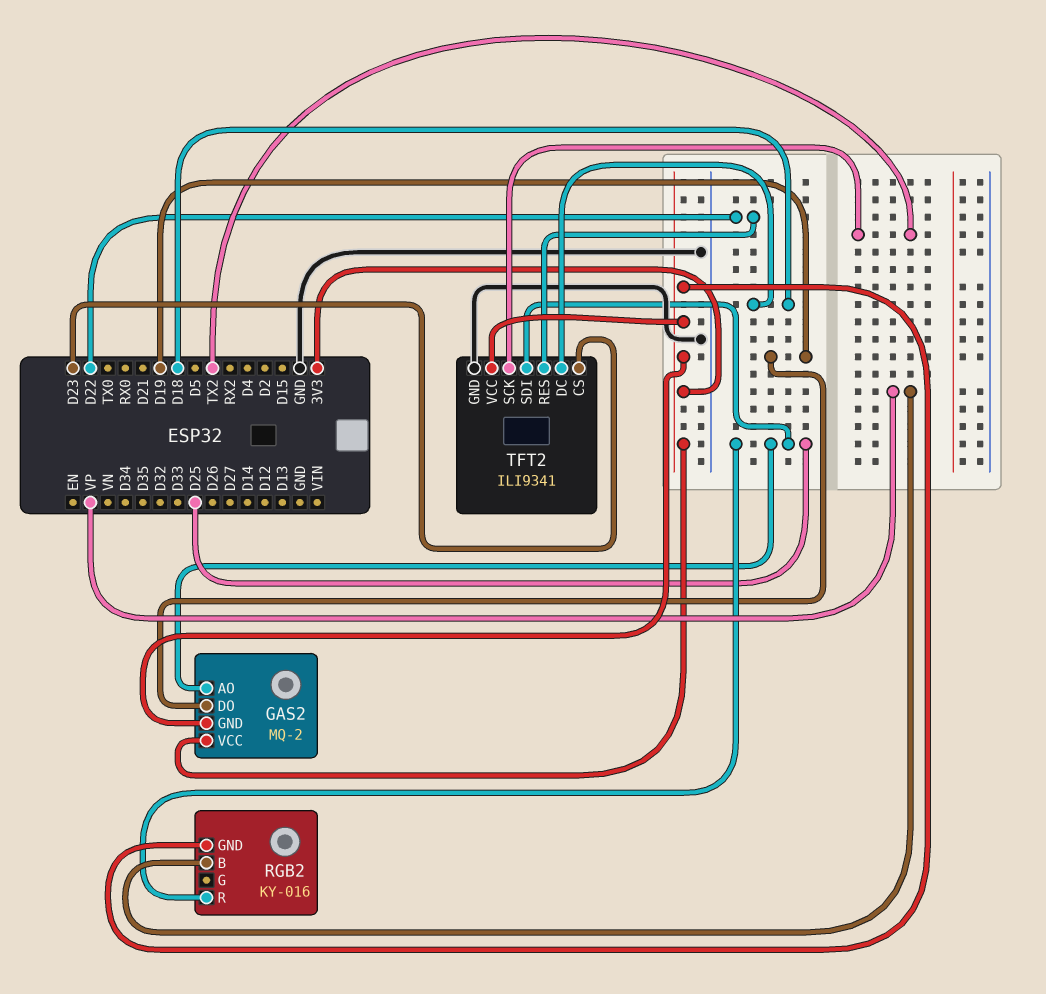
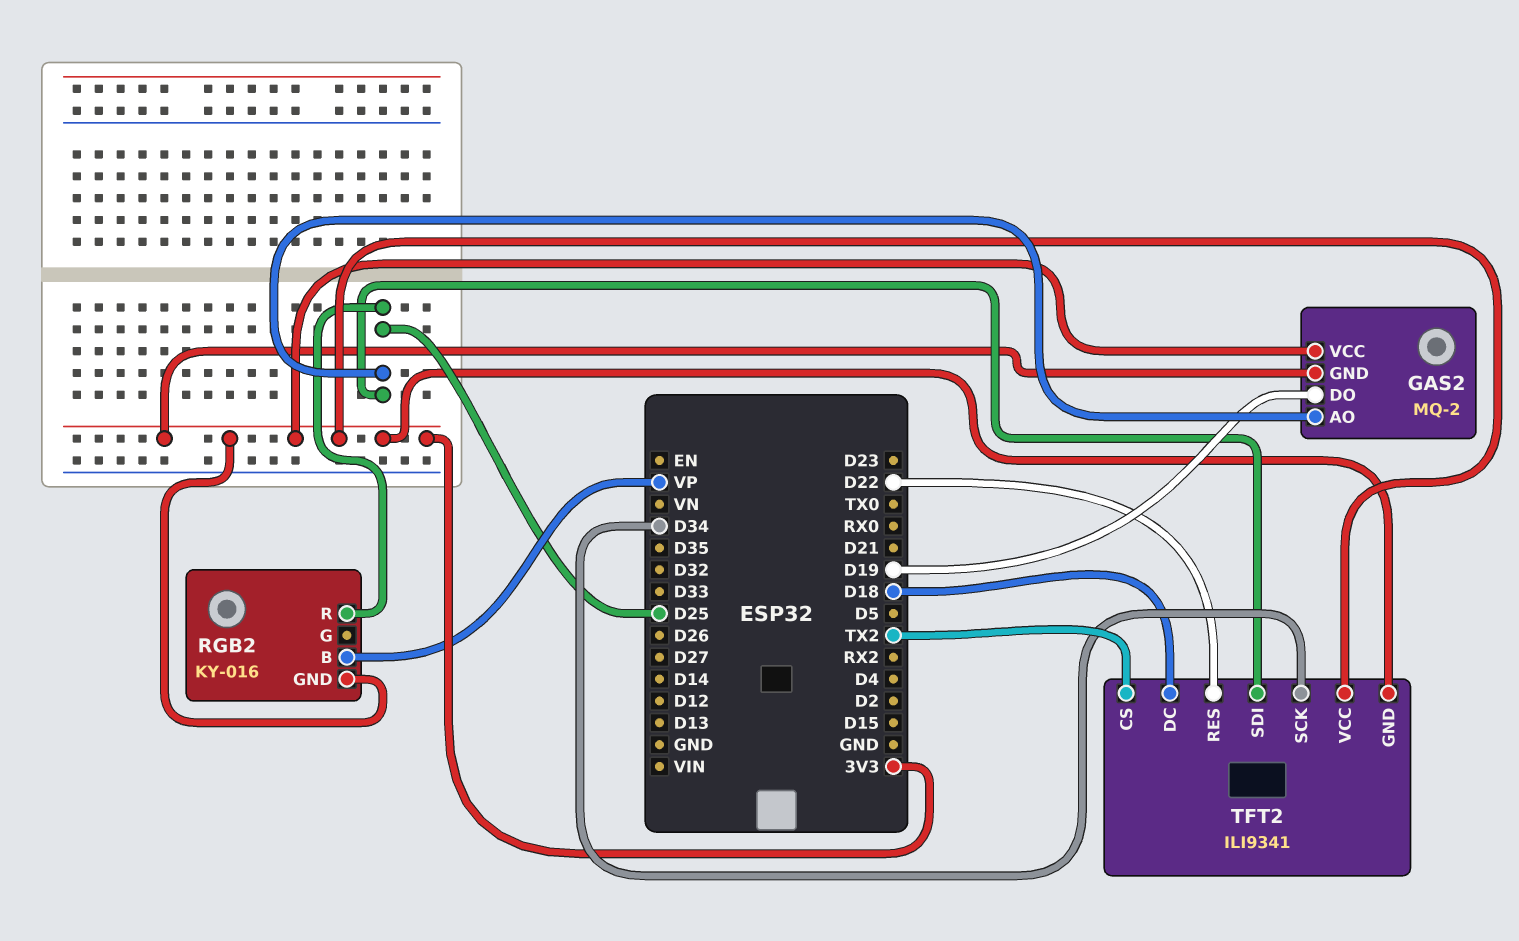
TFT2 pin CS: D23 -> TX2
TFT2 pin GND: GND -> 3V3
TFT2 pin SCK: TX2 -> D34

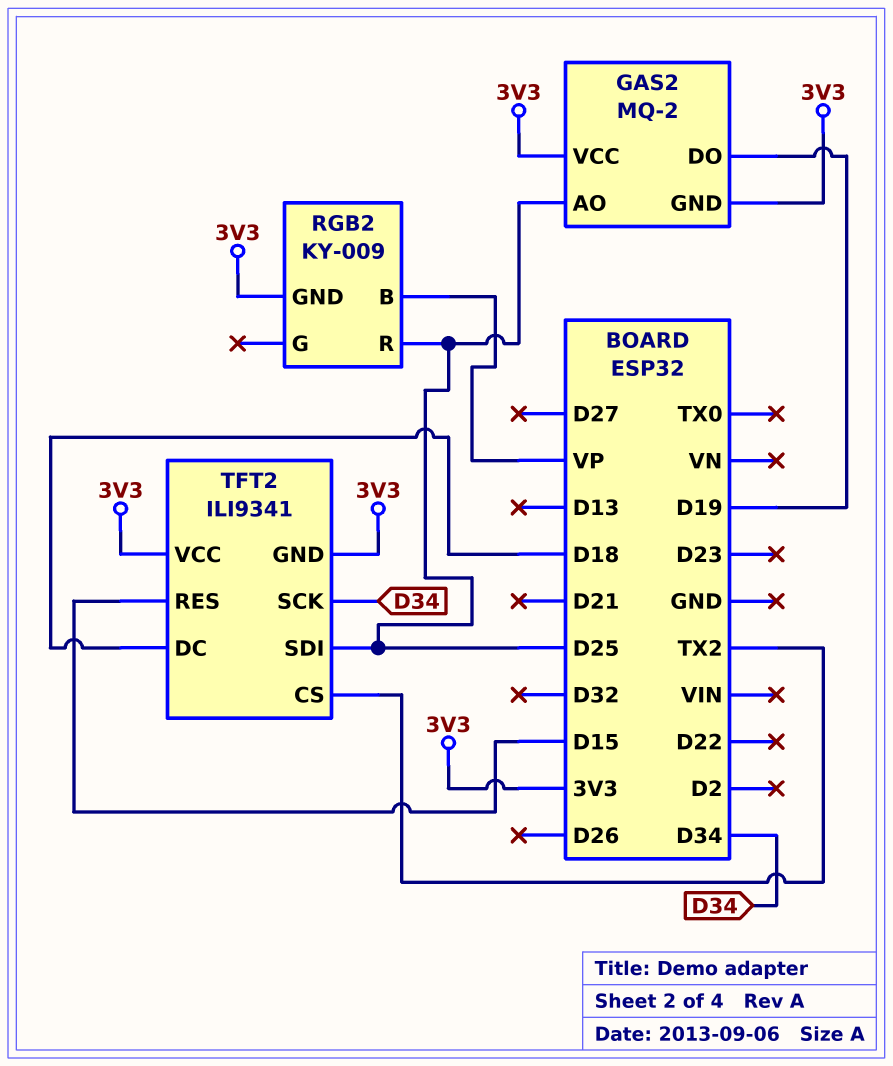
RGB2: KY-016 -> KY-009
TFT2 pin RES: D22 -> D15

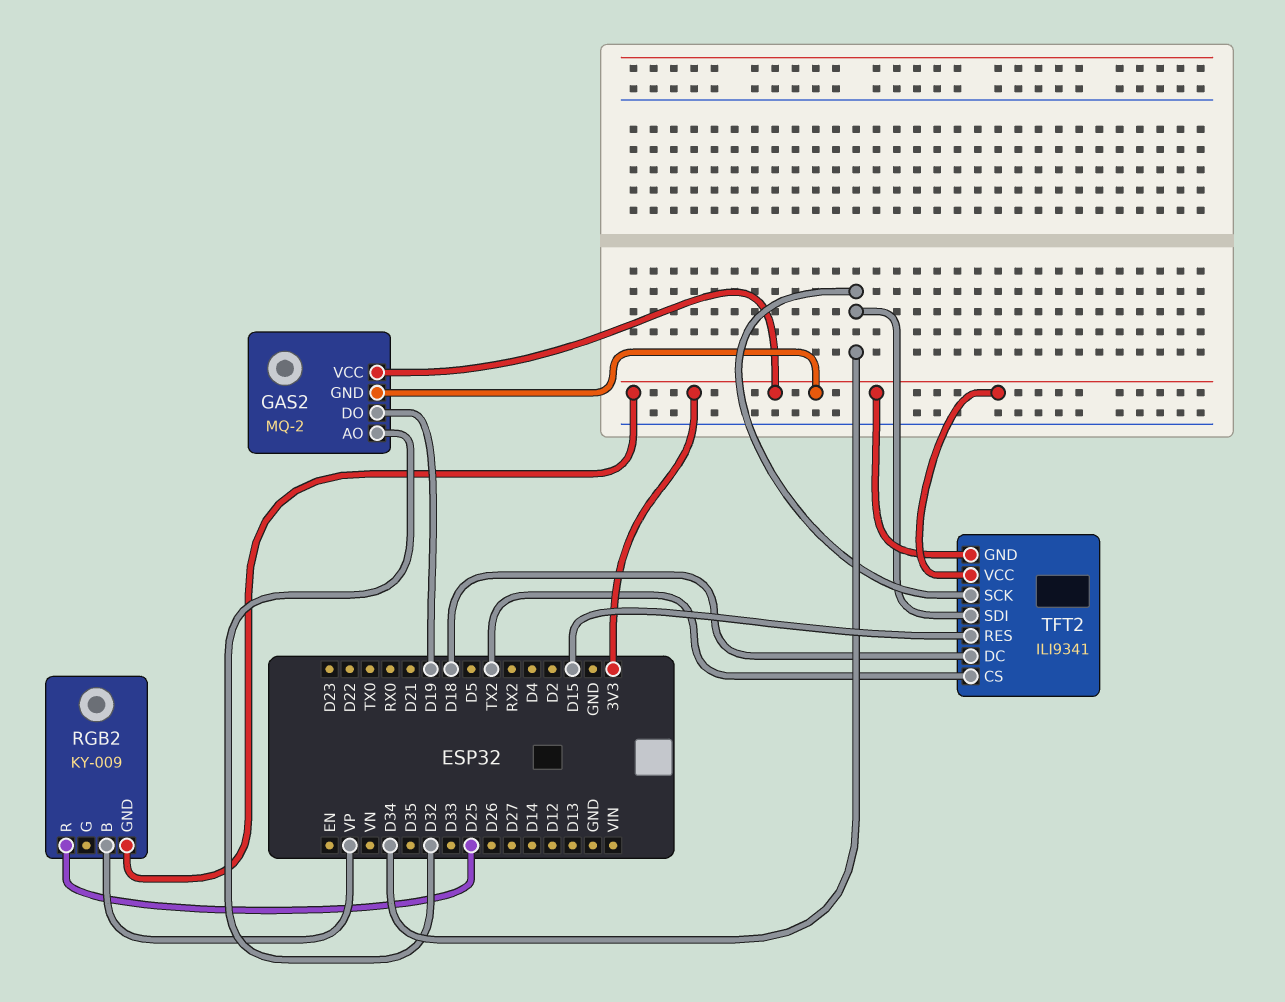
GAS2 pin AO: D25 -> D32
TFT2 pin SDI: D25 -> D34

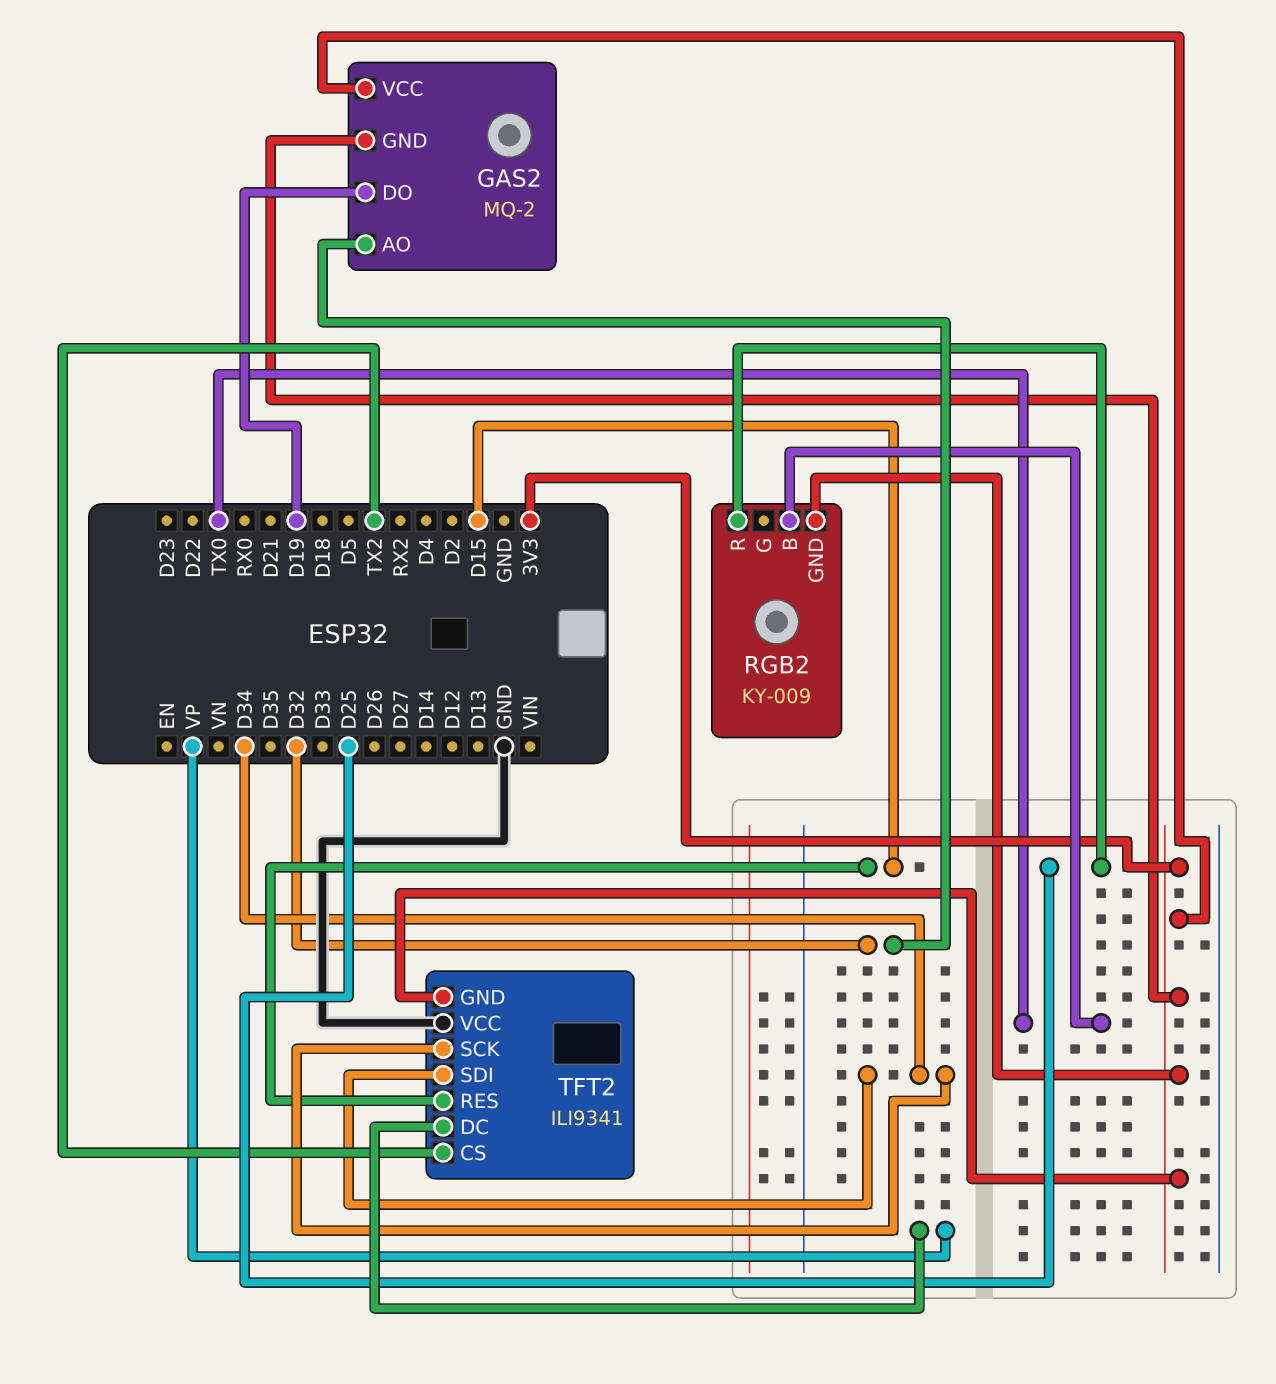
RGB2 pin B: VP -> TX0
TFT2 pin DC: D18 -> VP
TFT2 pin VCC: 3V3 -> GND

